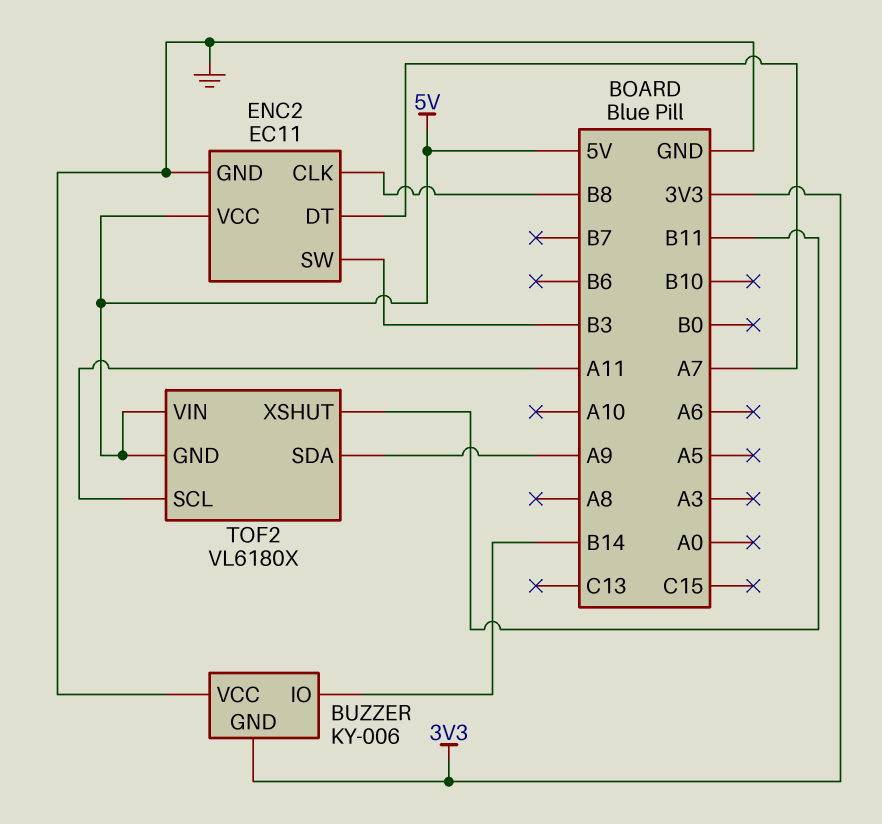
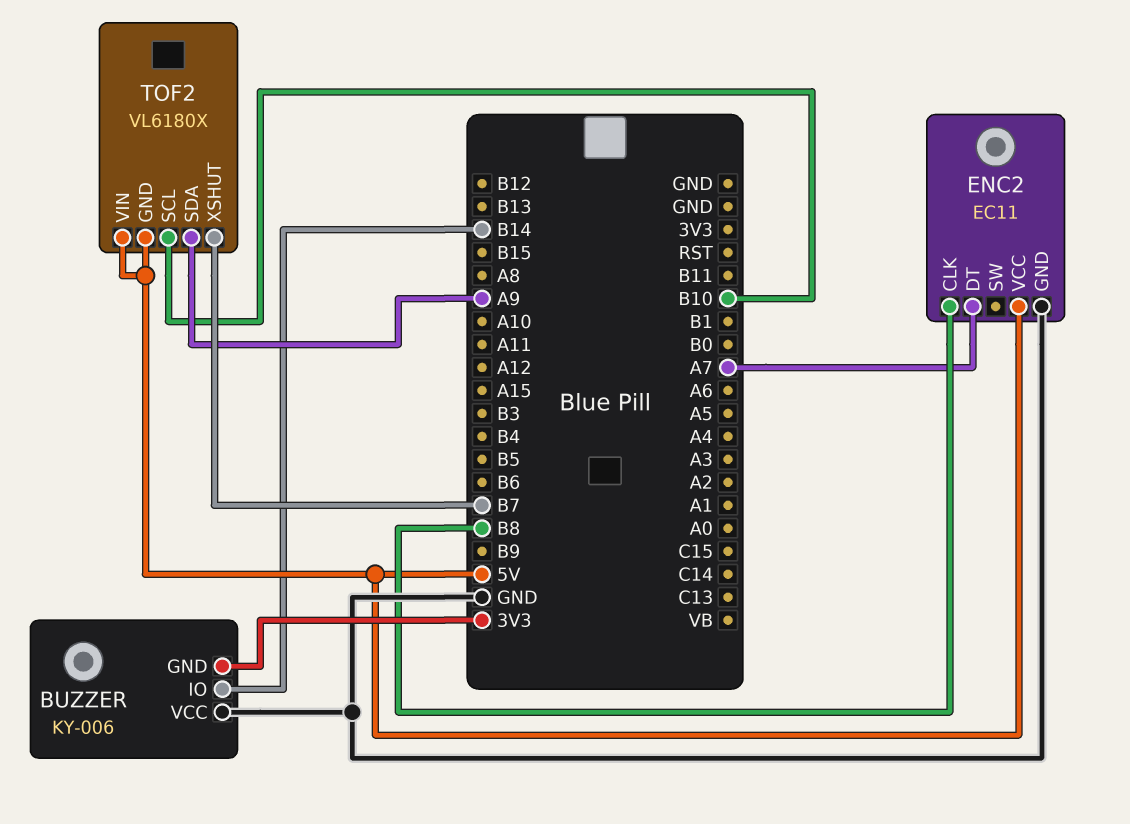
ENC2 pin SW: B3 -> none
TOF2 pin SCL: A11 -> B10
TOF2 pin XSHUT: B11 -> B7

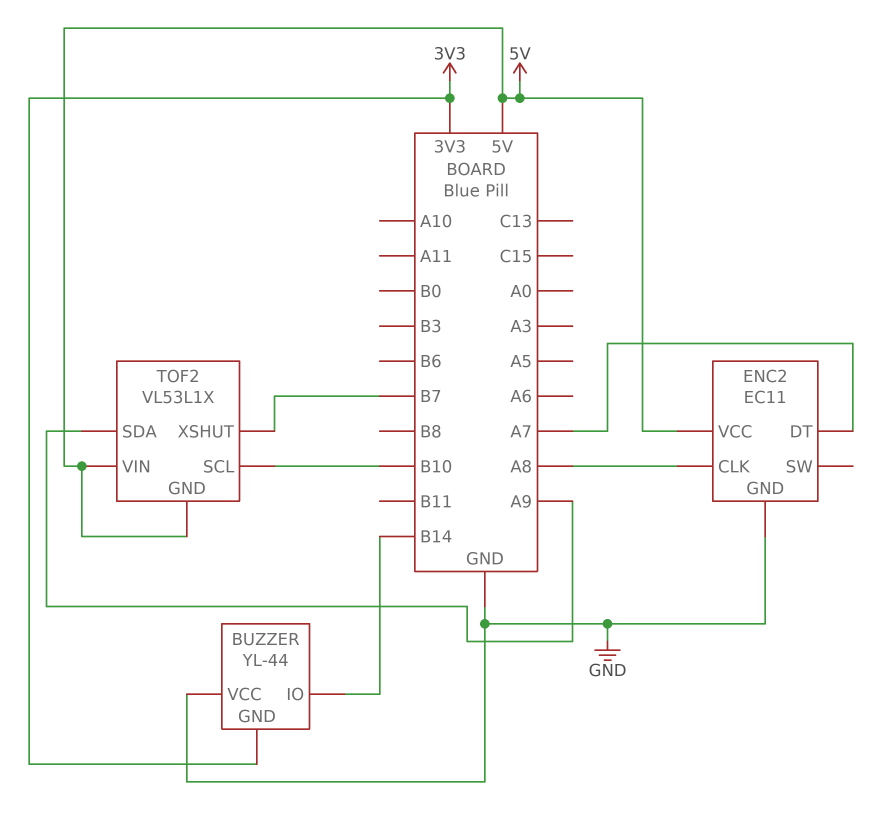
BUZZER: KY-006 -> YL-44
ENC2 pin CLK: B8 -> A8
TOF2: VL6180X -> VL53L1X

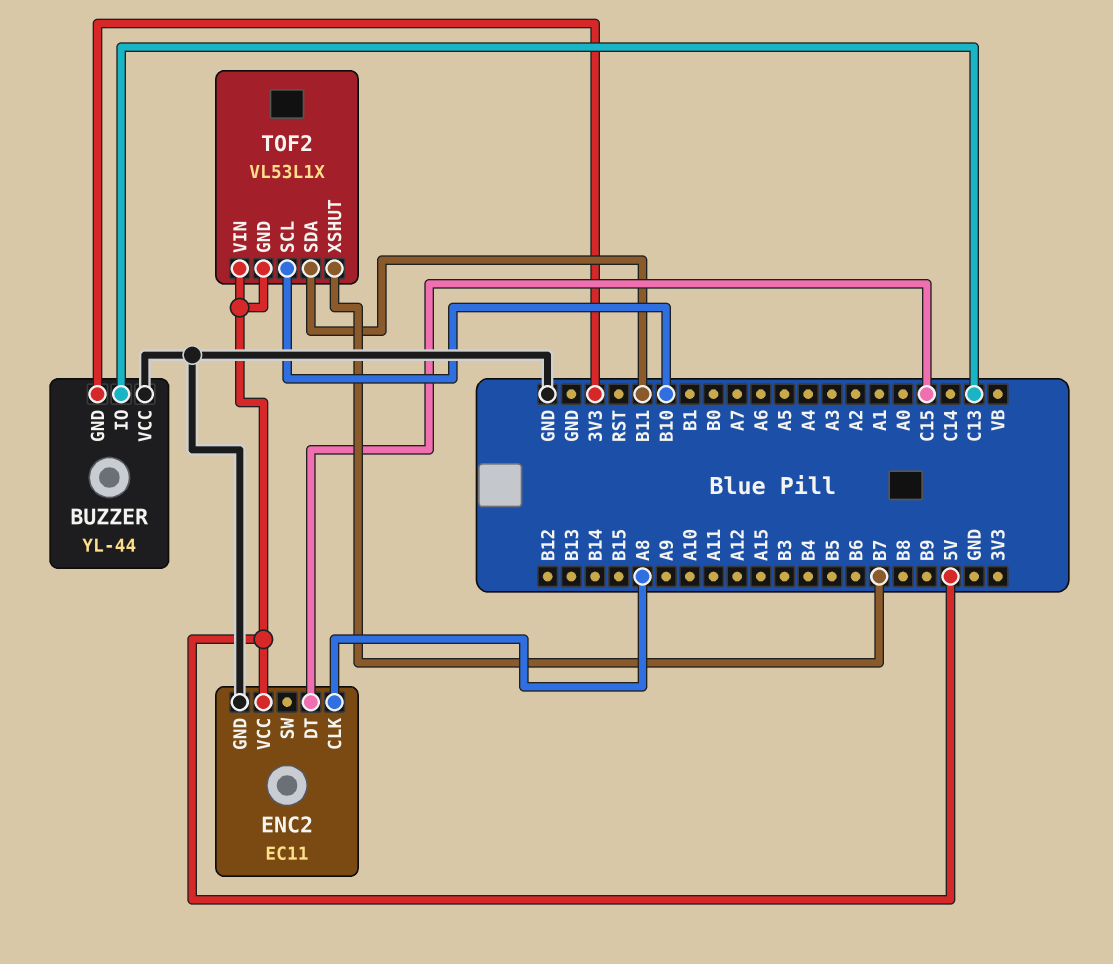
BUZZER pin IO: B14 -> C13
ENC2 pin DT: A7 -> C15
TOF2 pin SDA: A9 -> B11

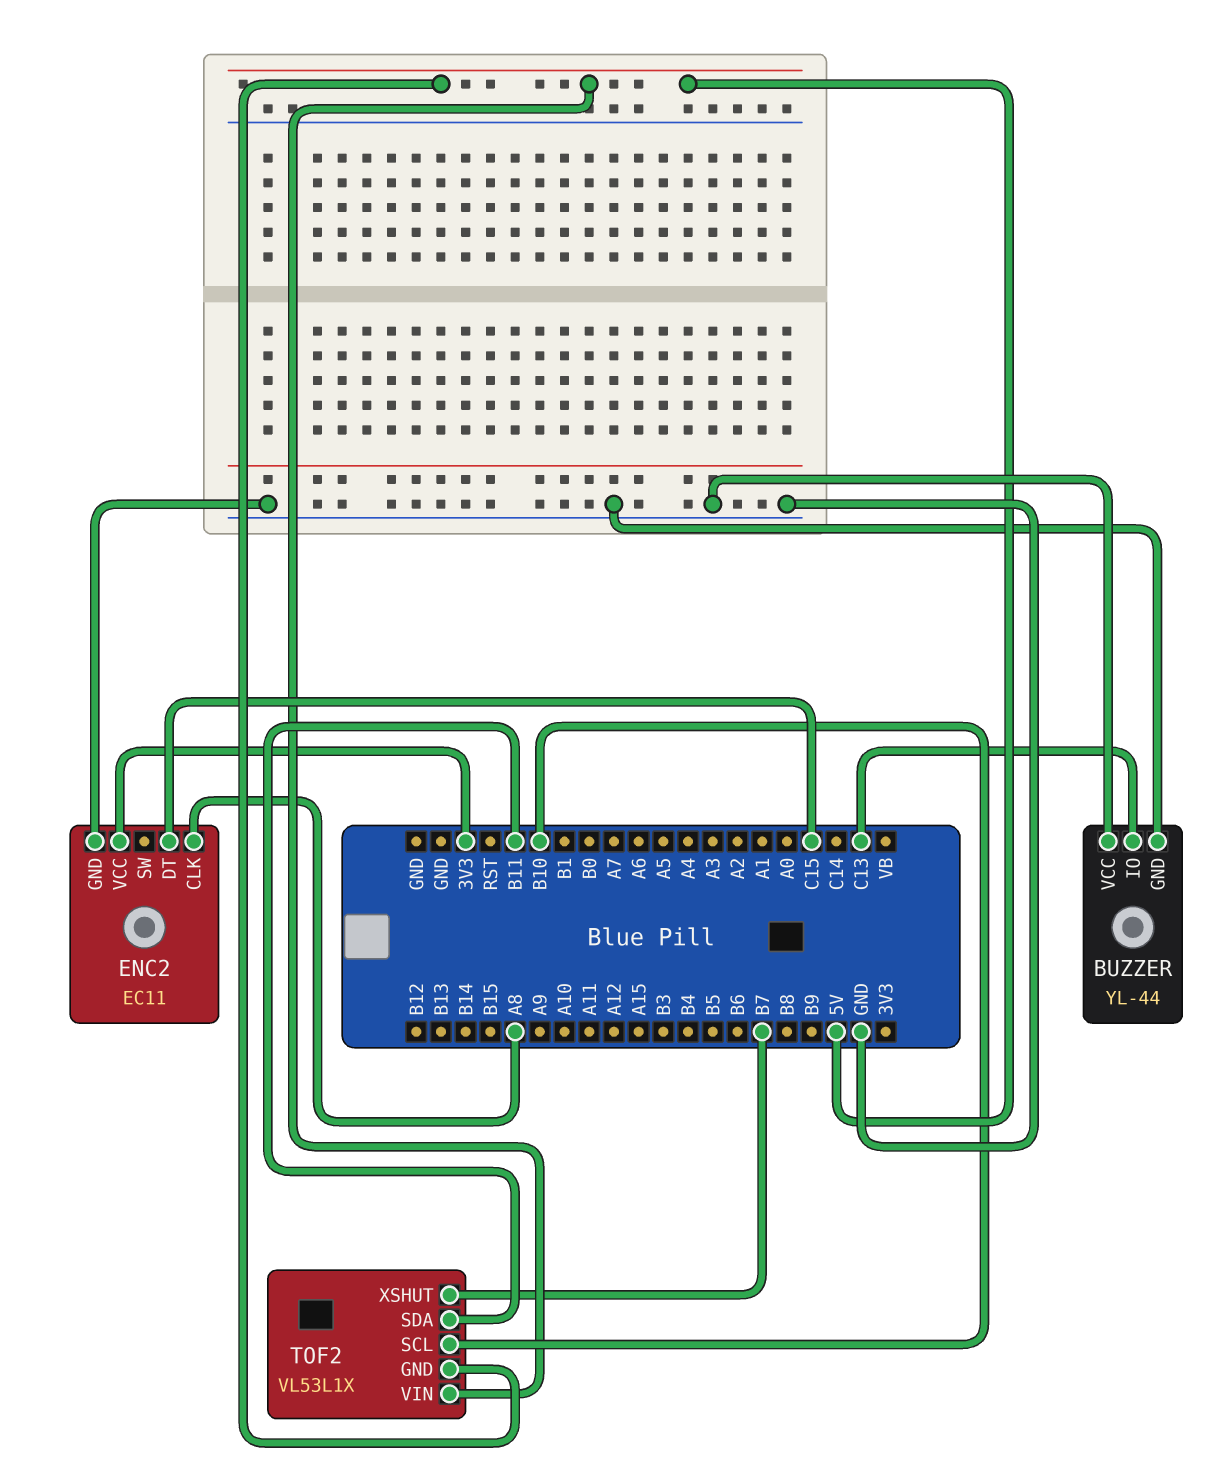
BUZZER pin GND: 3V3 -> GND
ENC2 pin VCC: 5V -> 3V3

